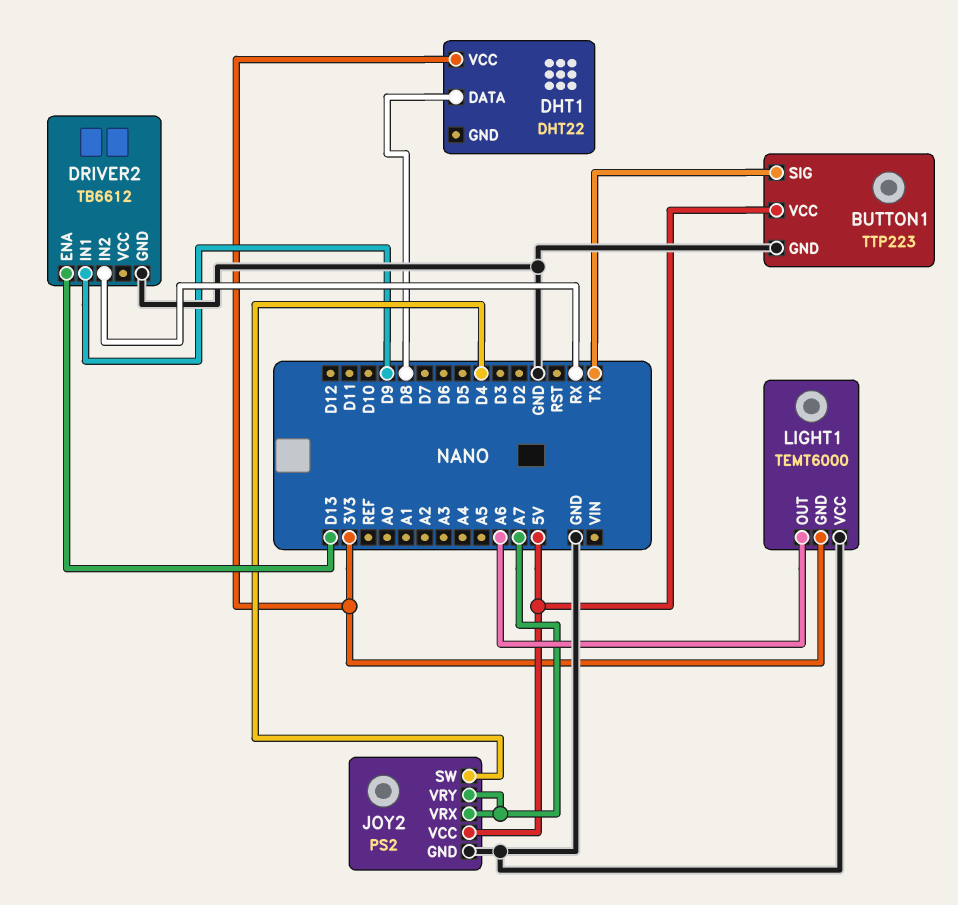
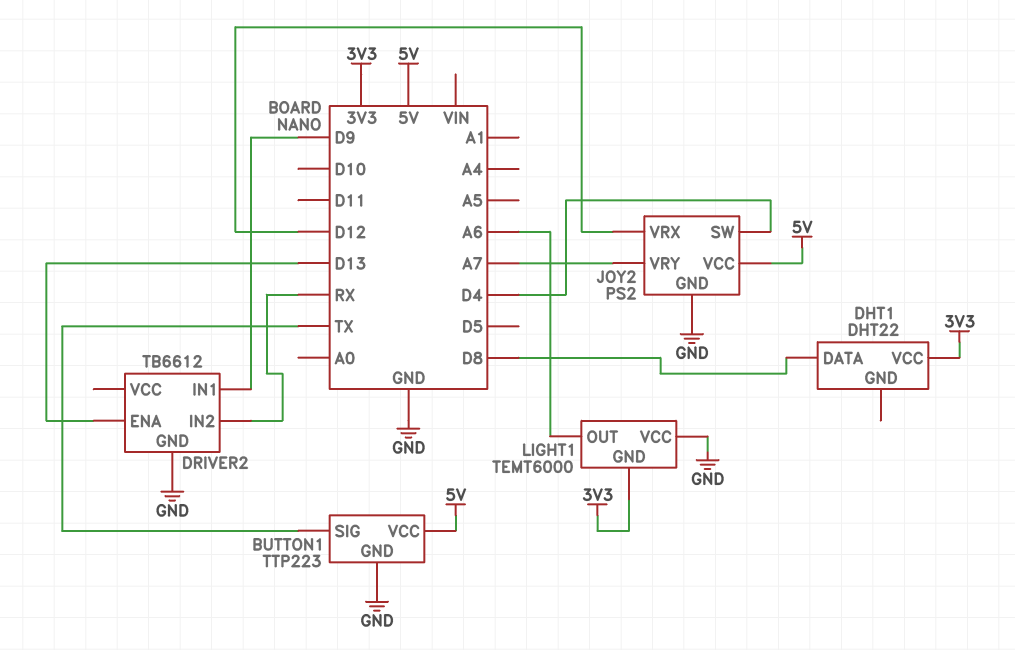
JOY2 pin VRX: A7 -> D12

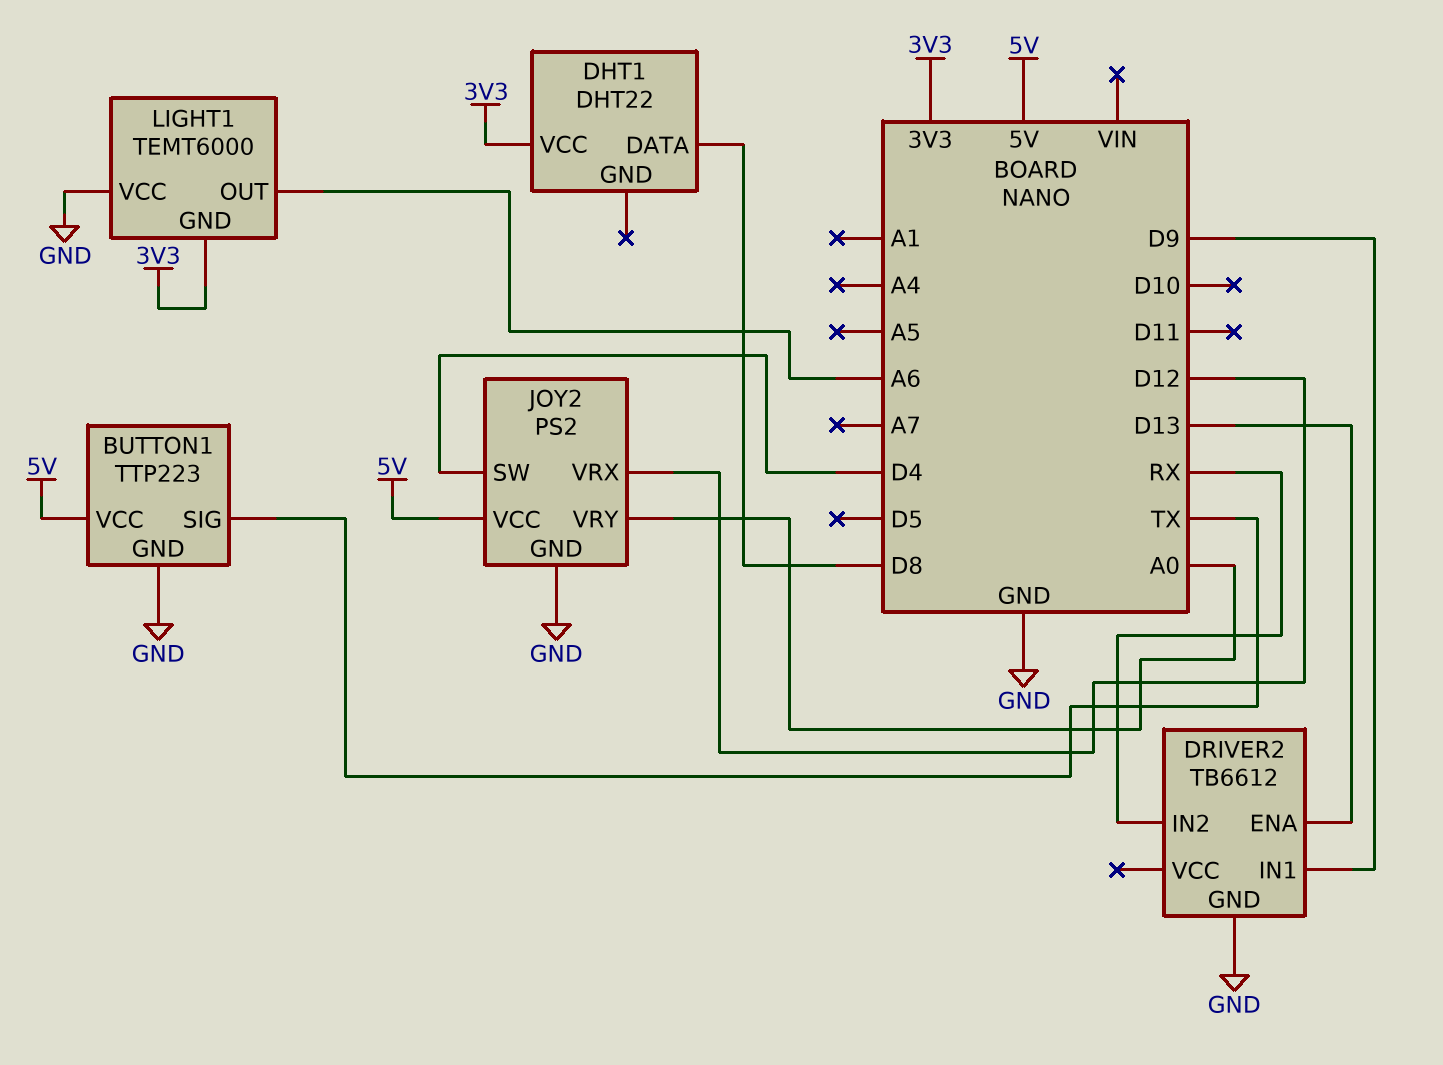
JOY2 pin VRY: A7 -> A0

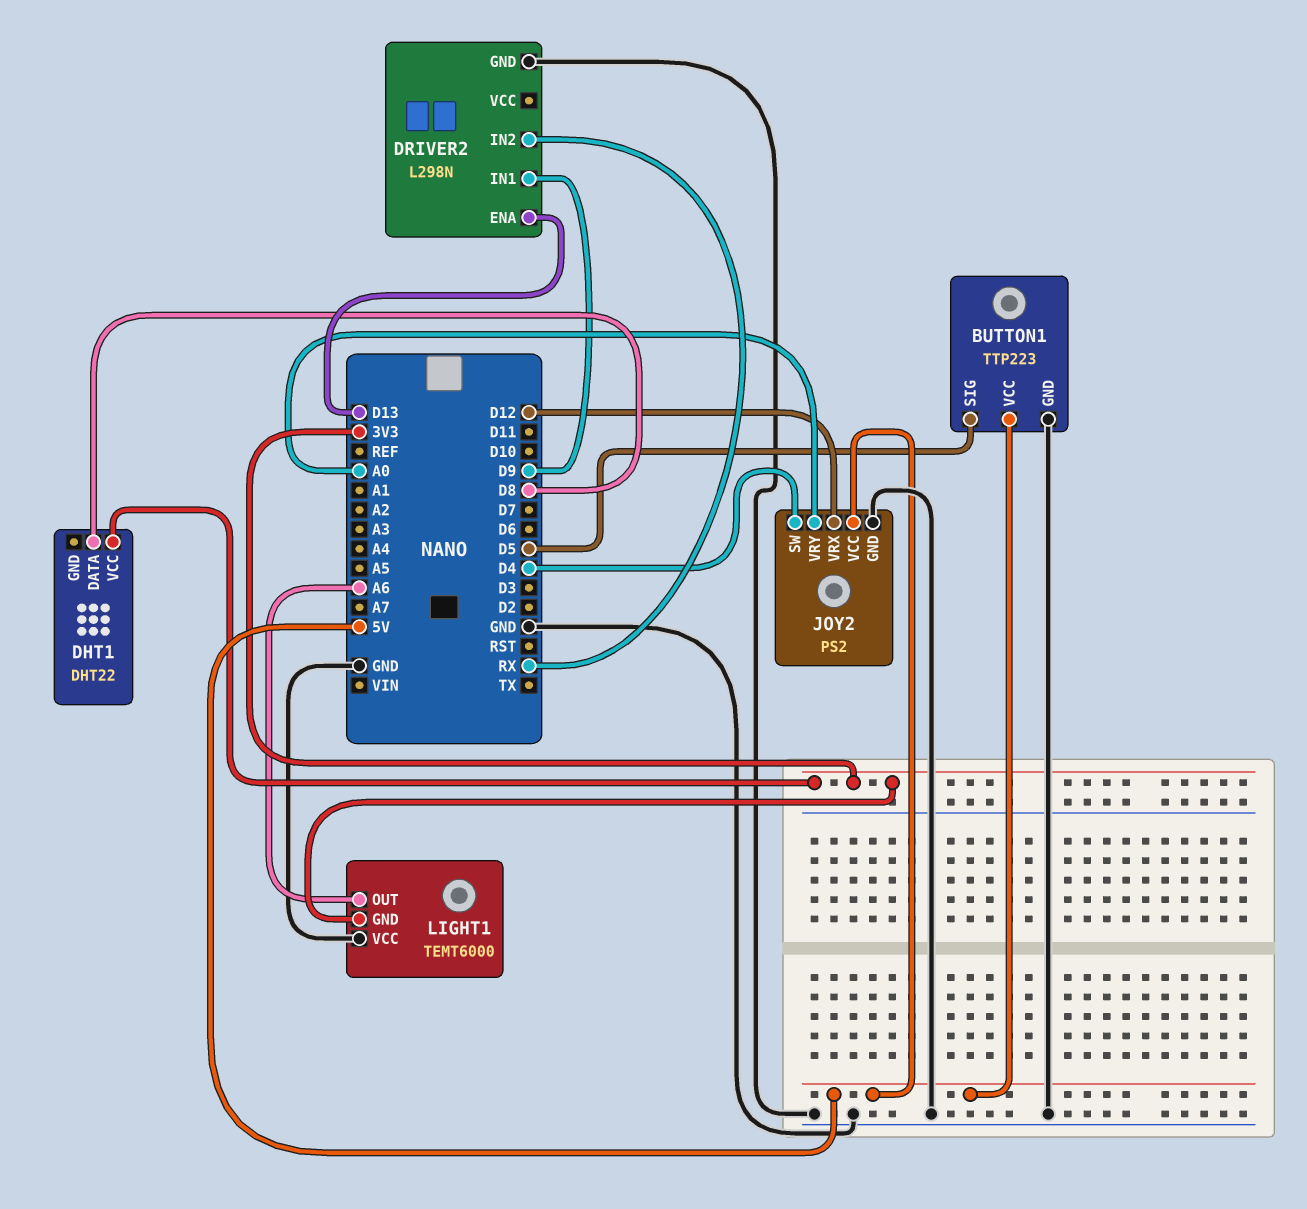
BUTTON1 pin SIG: TX -> D5
DRIVER2: TB6612 -> L298N

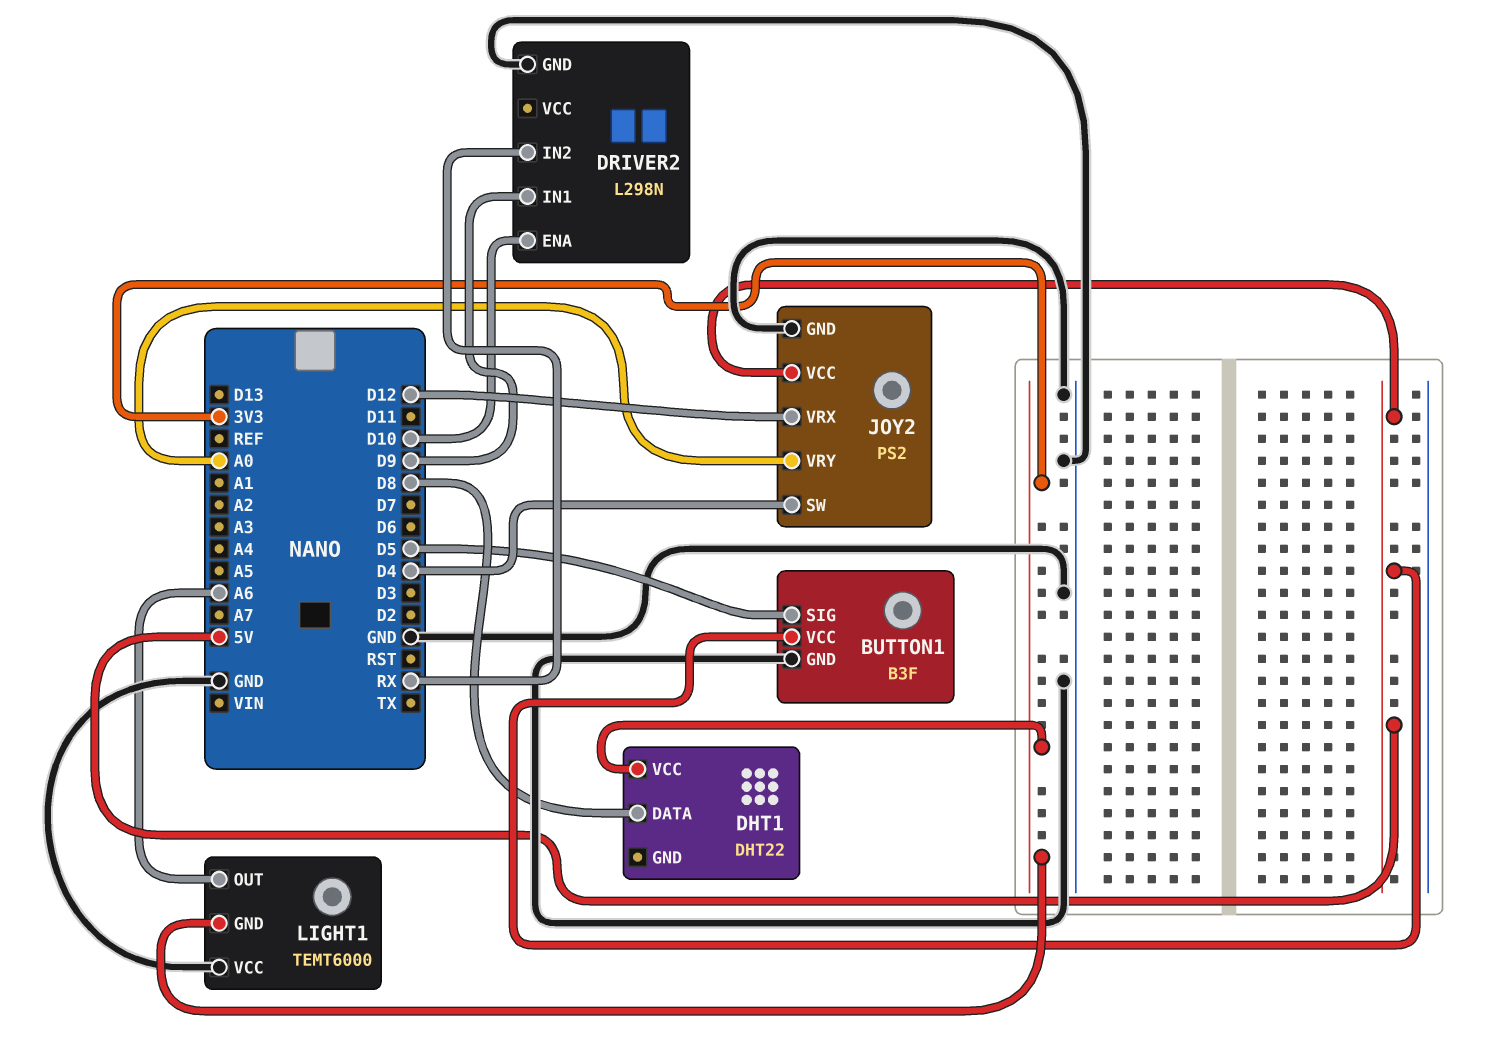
BUTTON1: TTP223 -> B3F
DRIVER2 pin ENA: D13 -> D10

